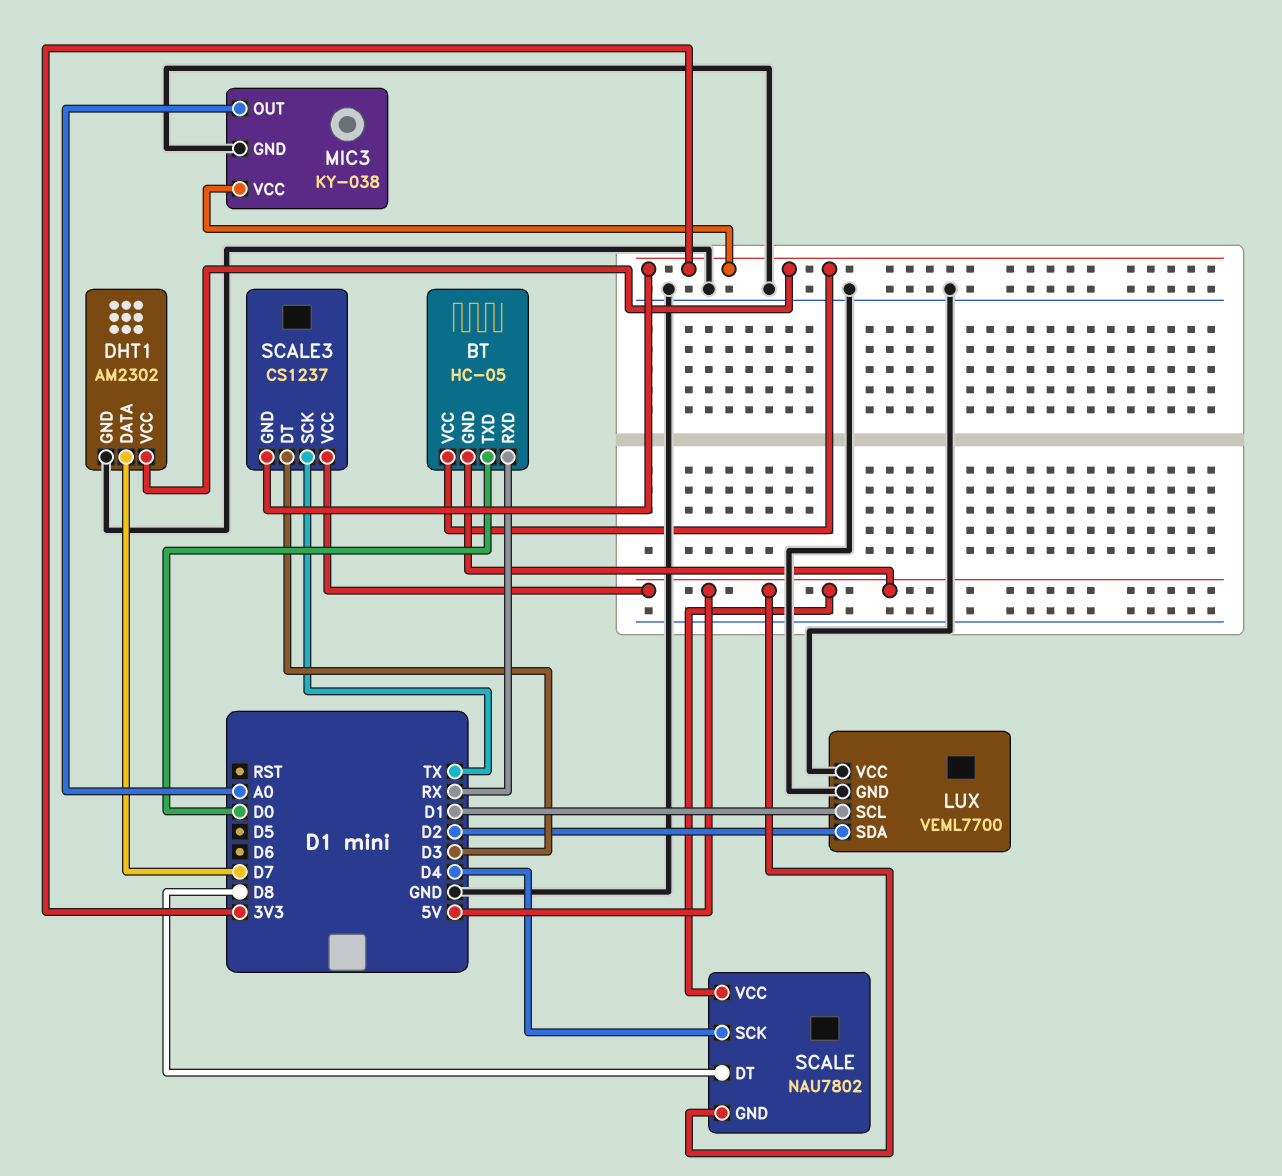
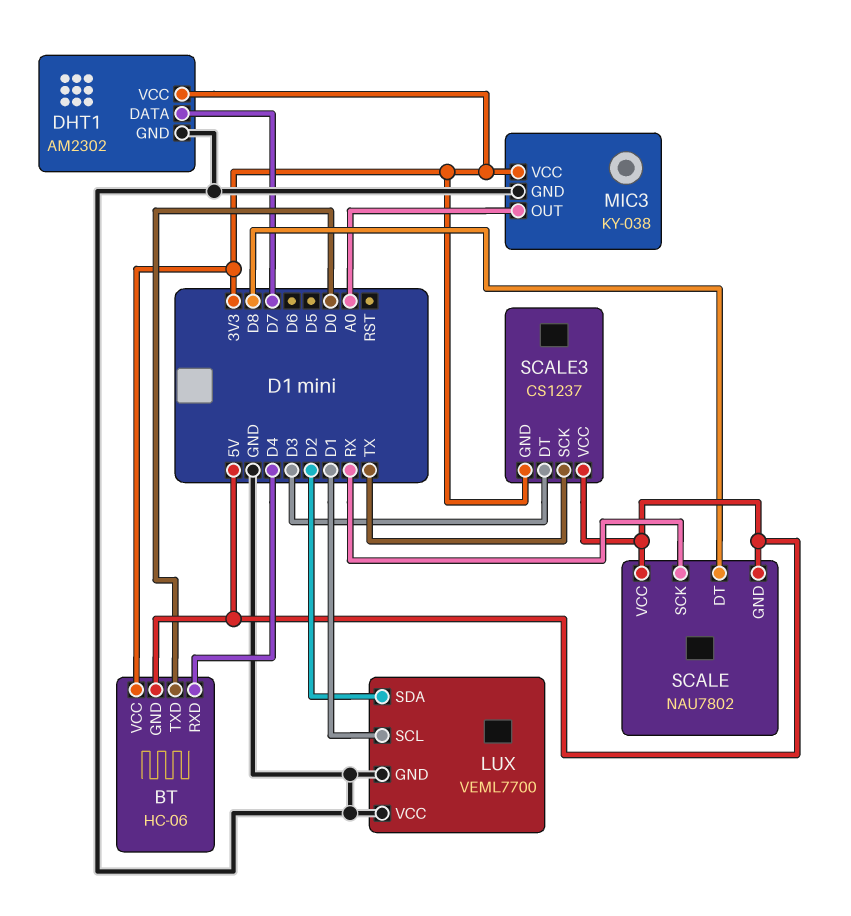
BT: HC-05 -> HC-06
BT pin RXD: RX -> D4
SCALE pin SCK: D4 -> RX

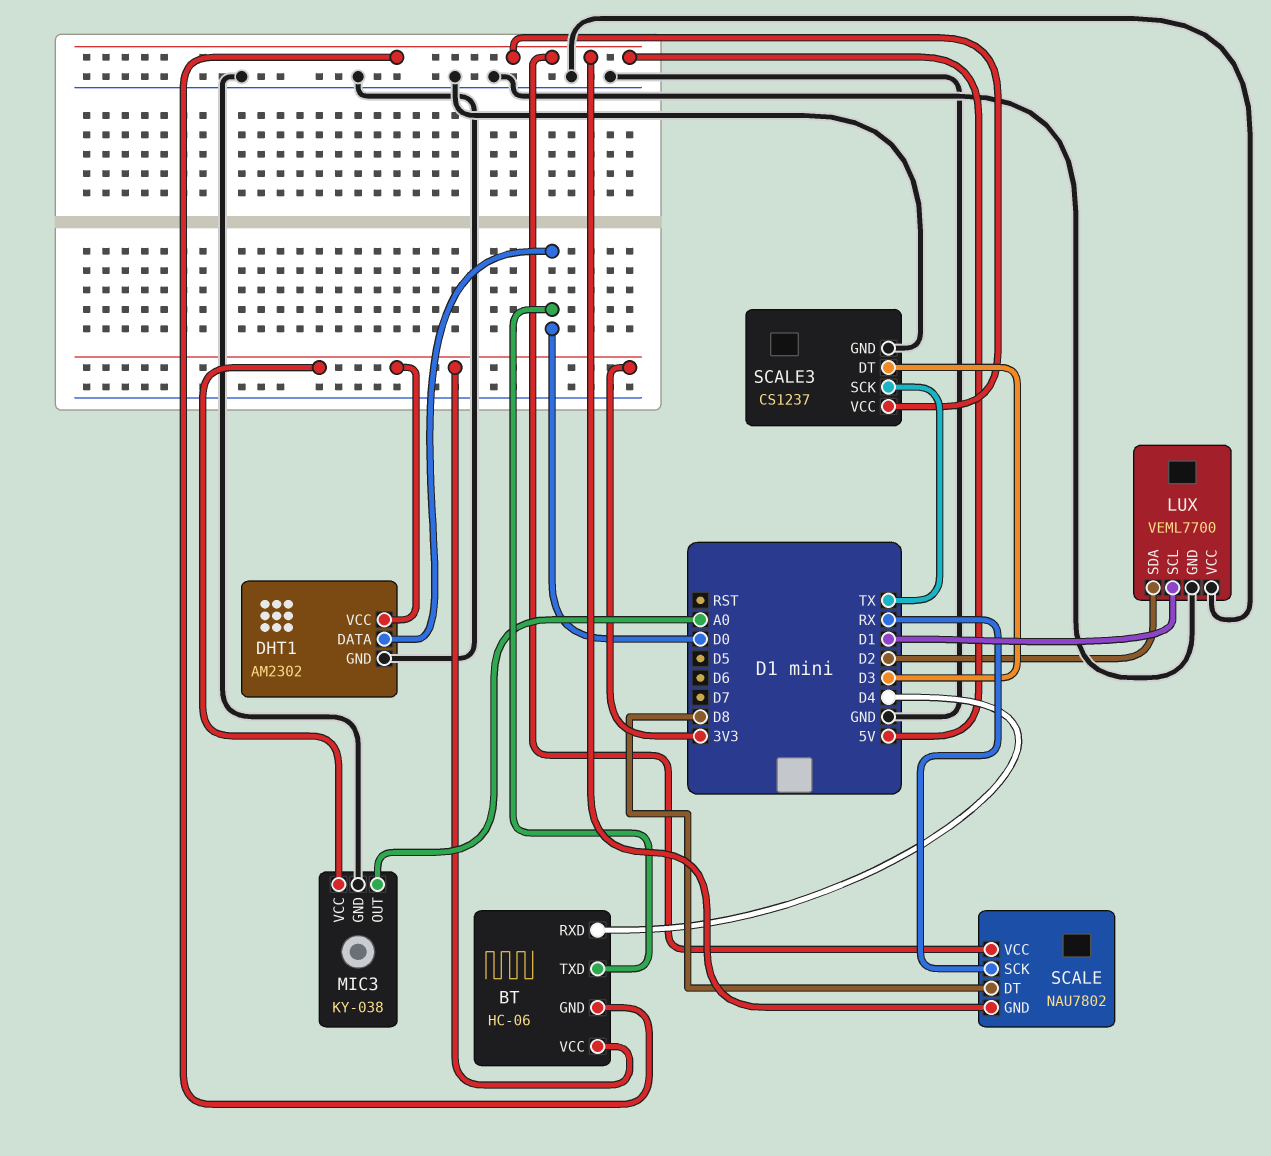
DHT1 pin DATA: D7 -> D0
SCALE3 pin GND: 3V3 -> GND

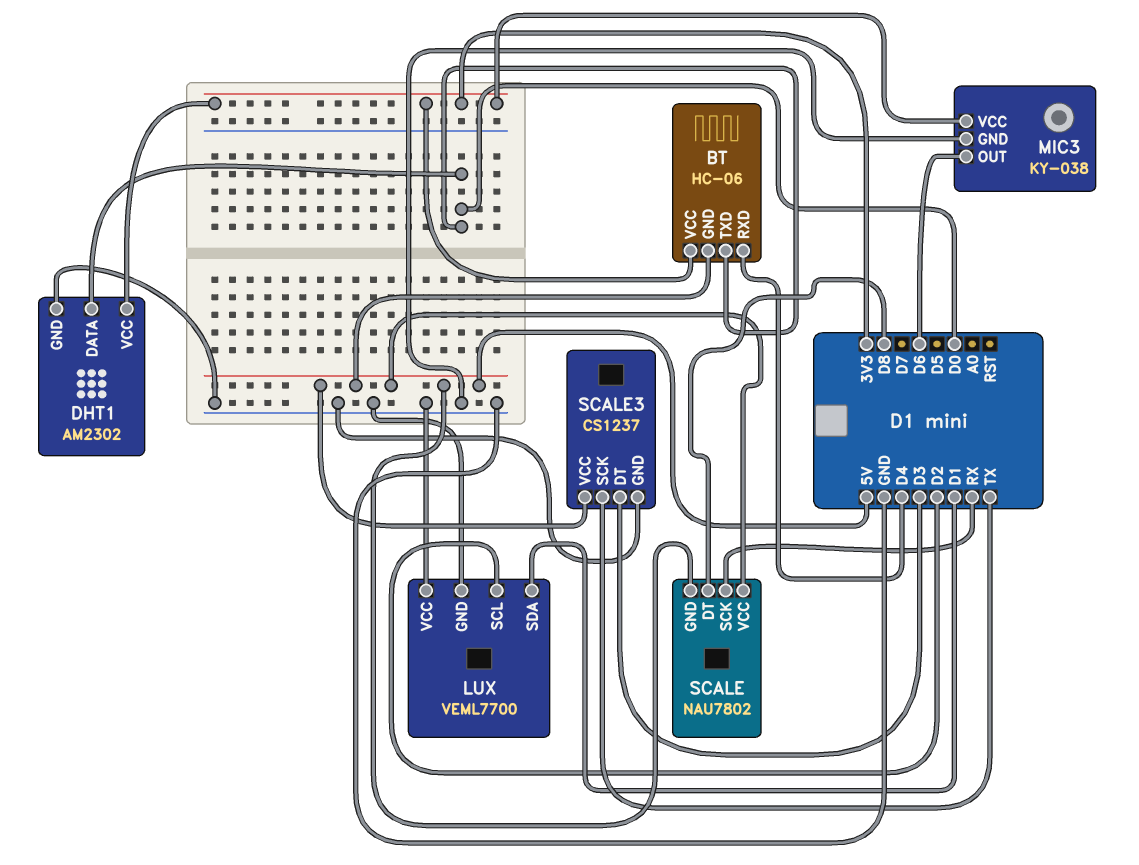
LUX pin SCL: D1 -> D2
LUX pin SDA: D2 -> D1
MIC3 pin OUT: A0 -> D6

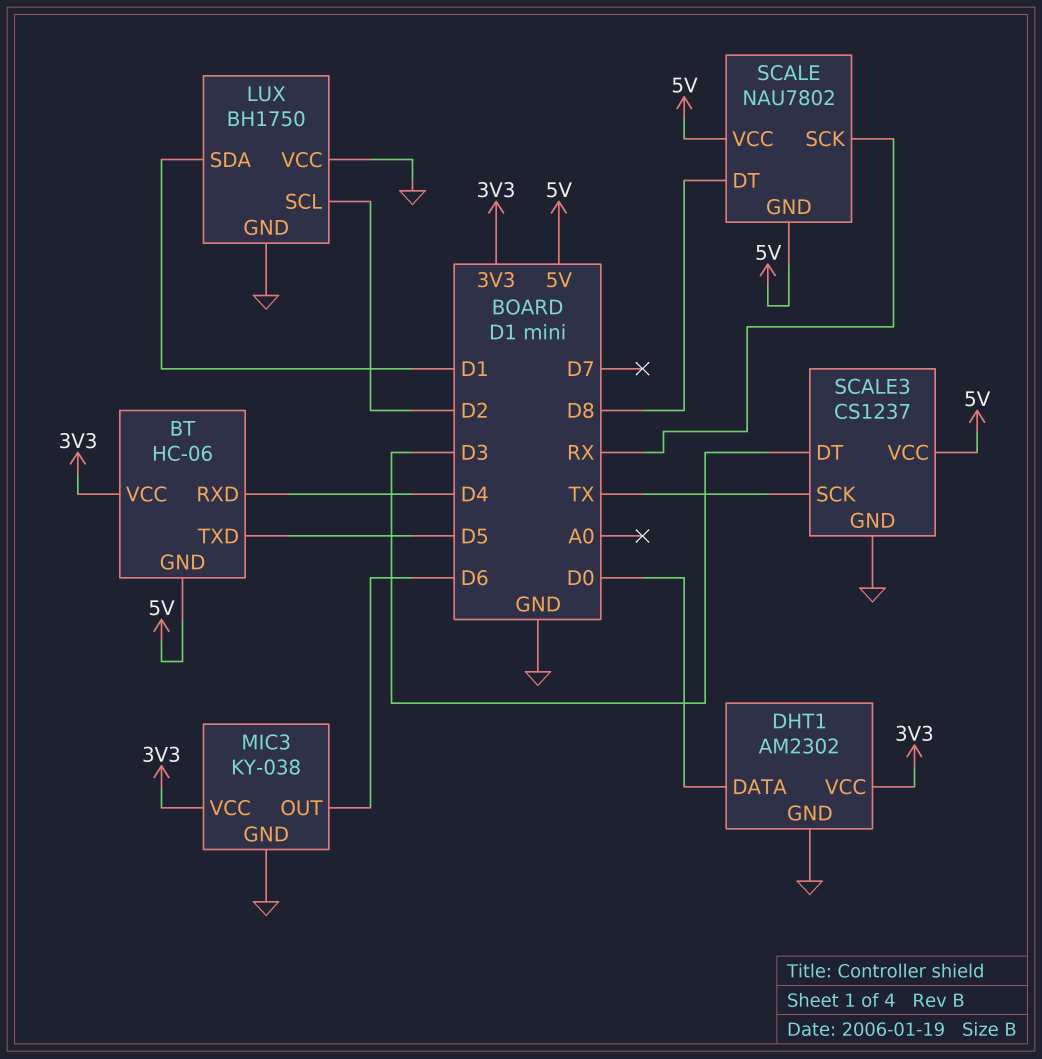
BT pin TXD: D0 -> D5
LUX: VEML7700 -> BH1750

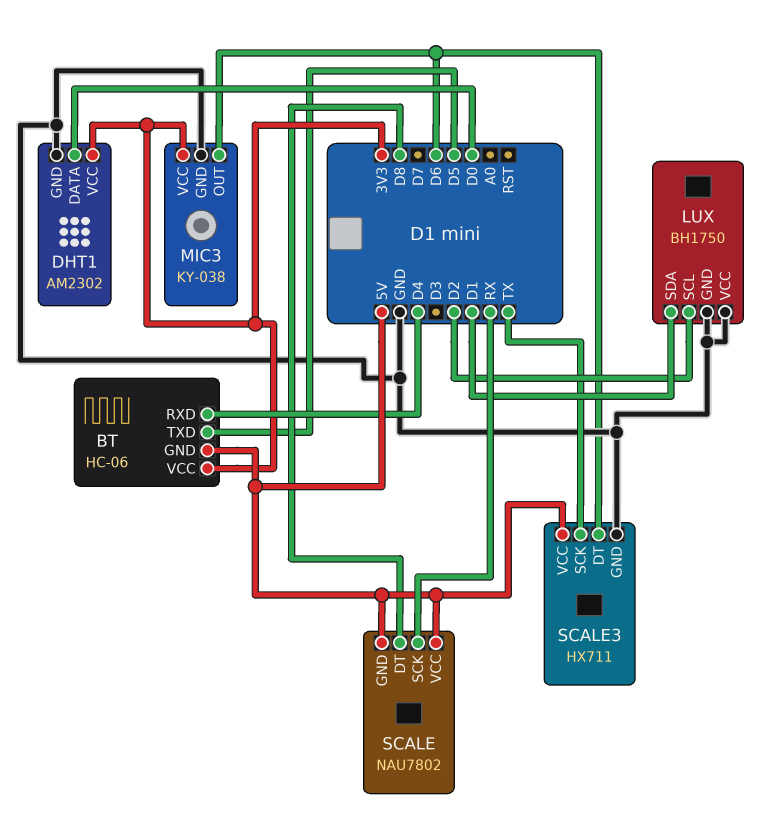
SCALE3: CS1237 -> HX711
SCALE3 pin DT: D3 -> D6

